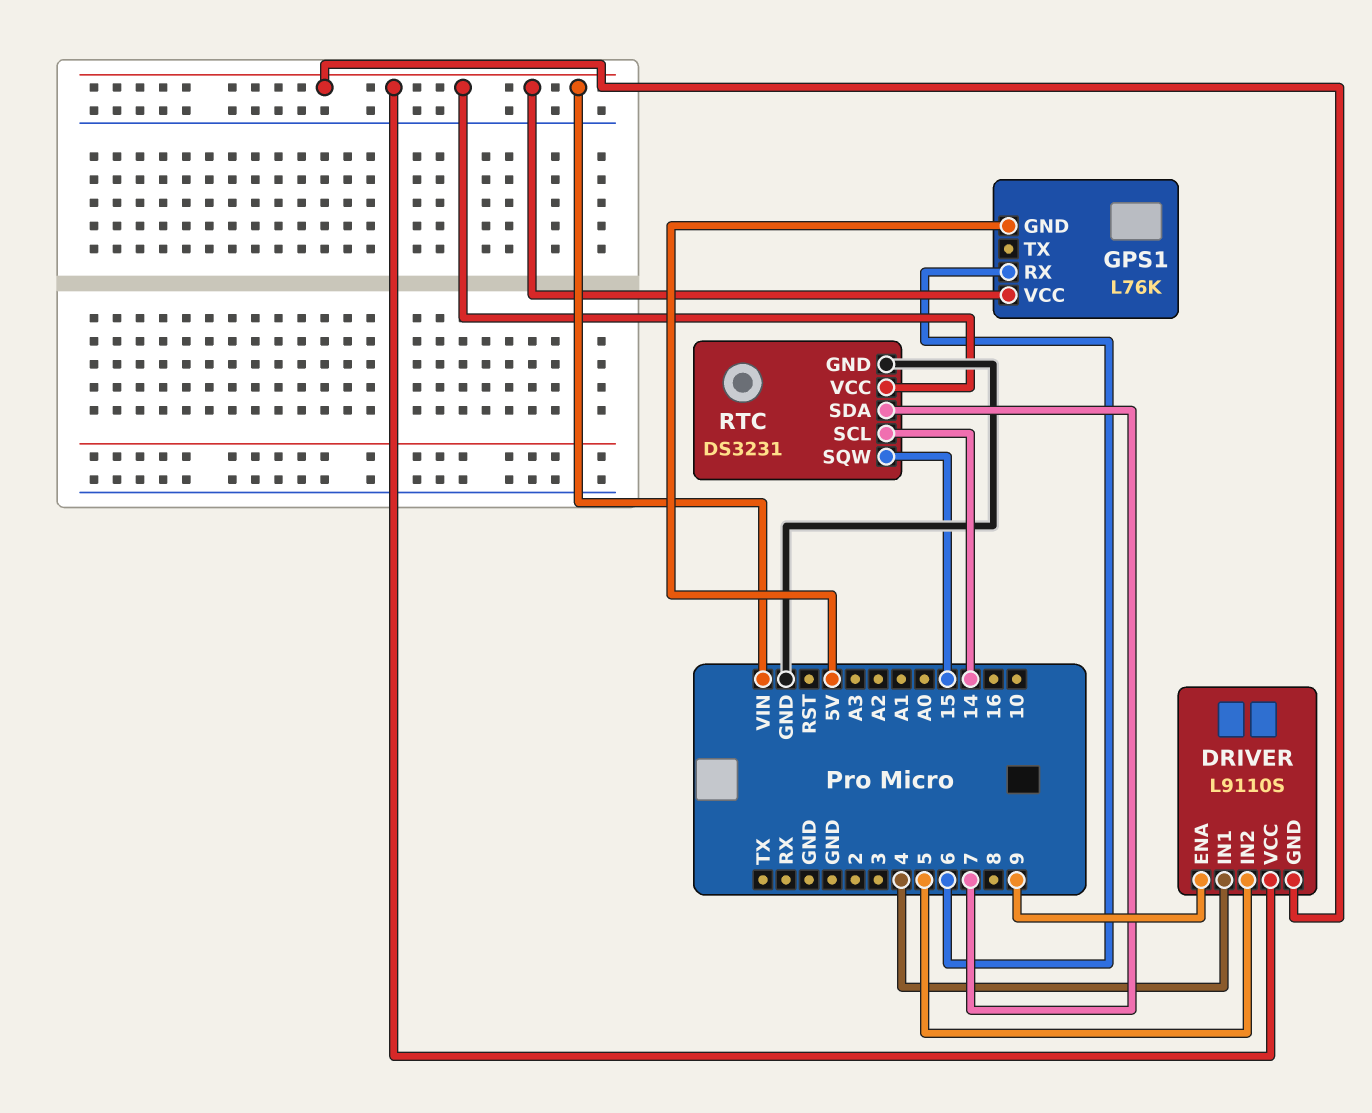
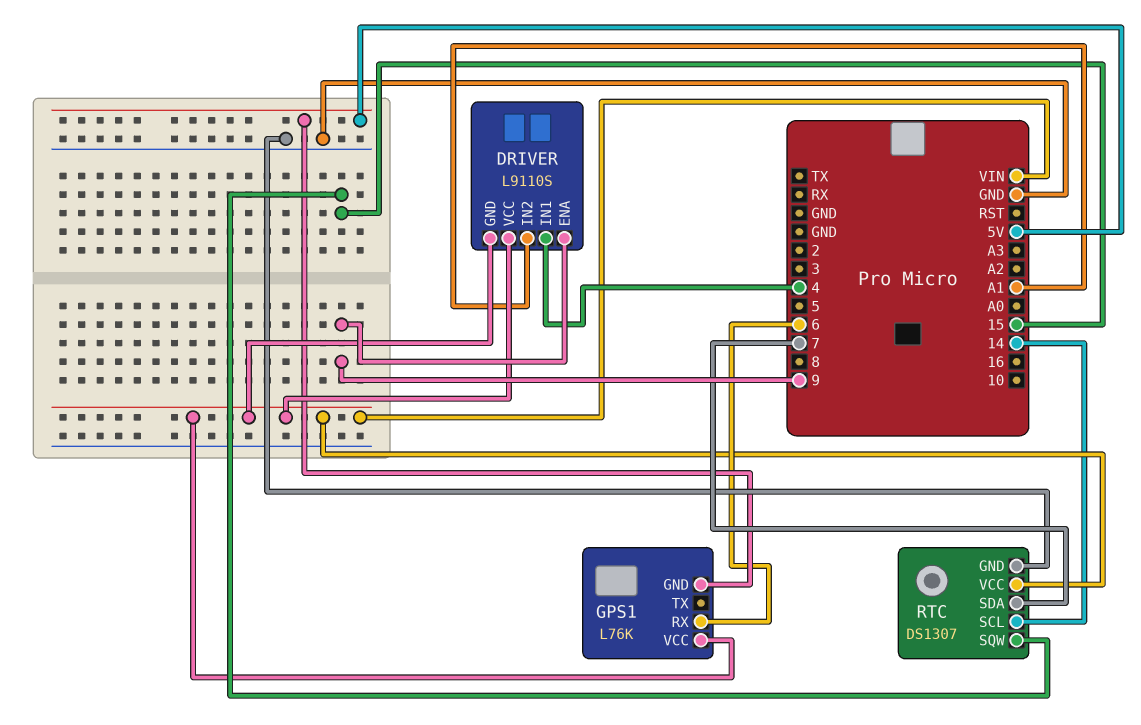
DRIVER pin IN2: 5 -> A1
RTC: DS3231 -> DS1307

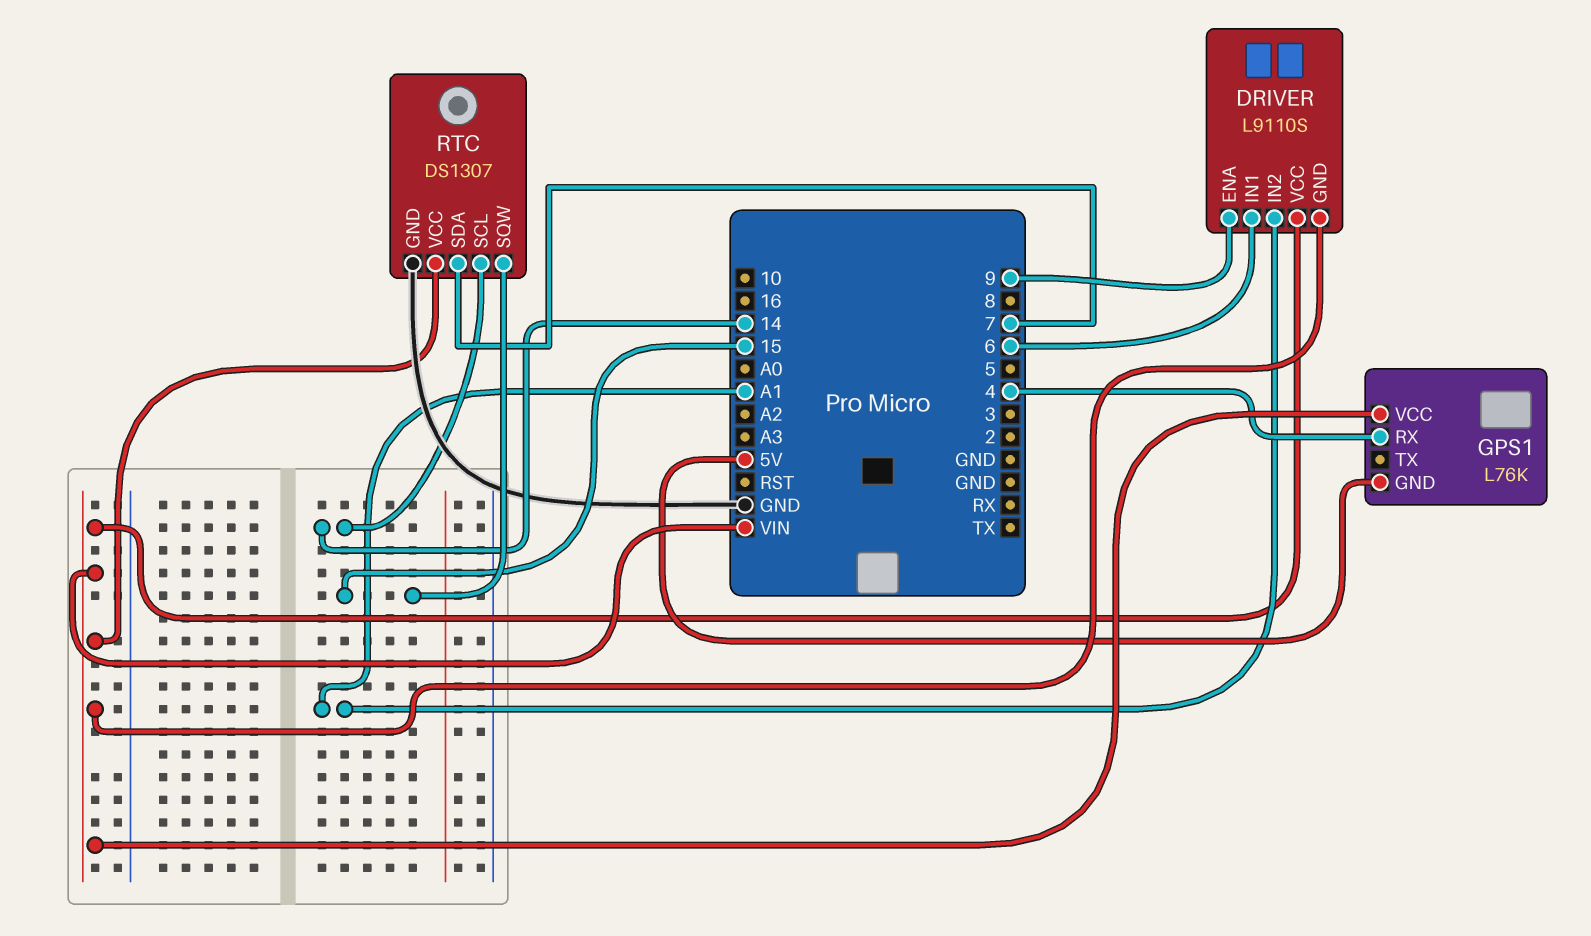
DRIVER pin IN1: 4 -> 6
GPS1 pin RX: 6 -> 4

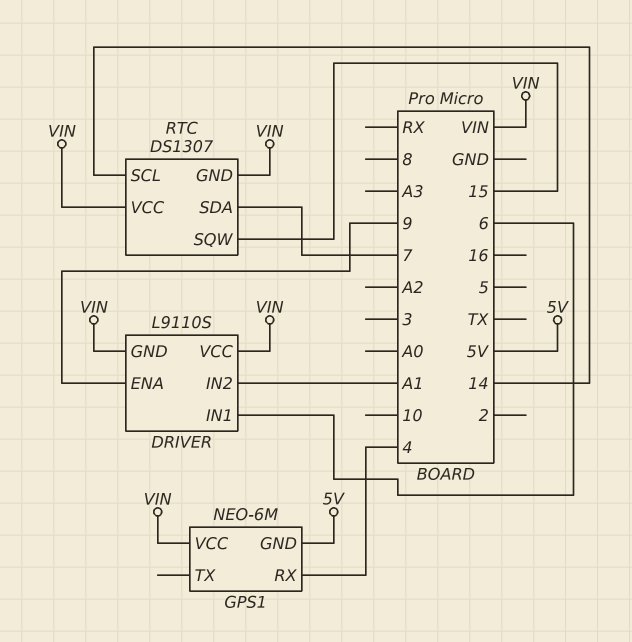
GPS1: L76K -> NEO-6M
RTC pin GND: GND -> VIN

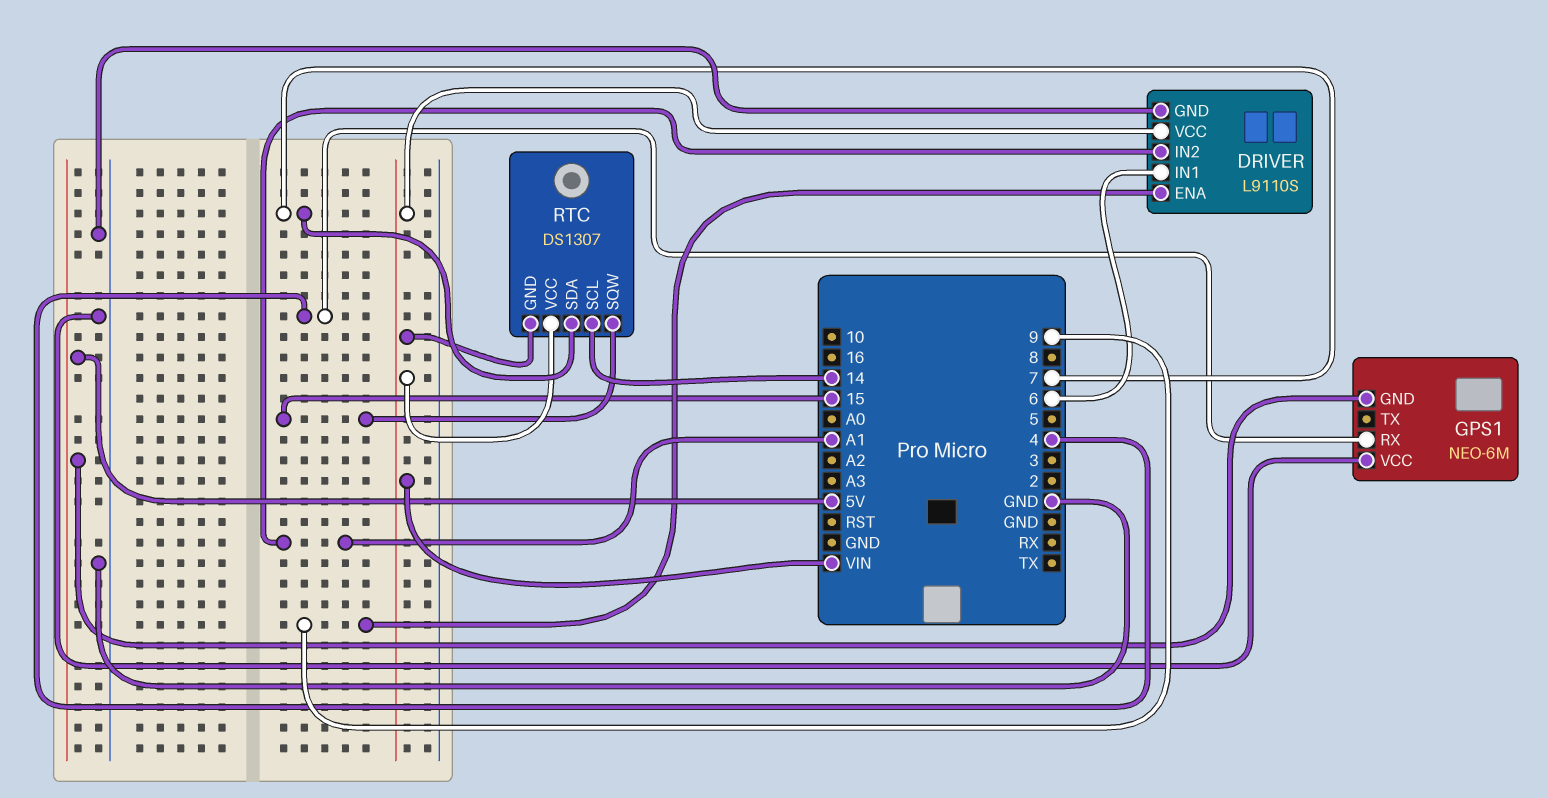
DRIVER pin GND: VIN -> GND
GPS1 pin VCC: VIN -> GND

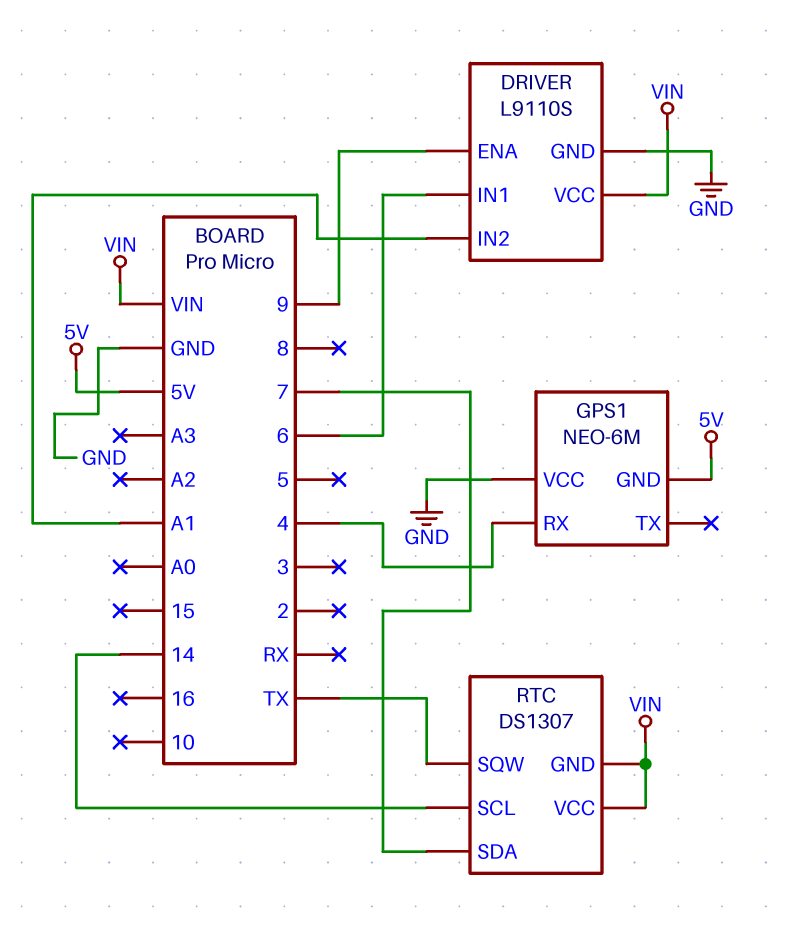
RTC pin SQW: 15 -> TX

